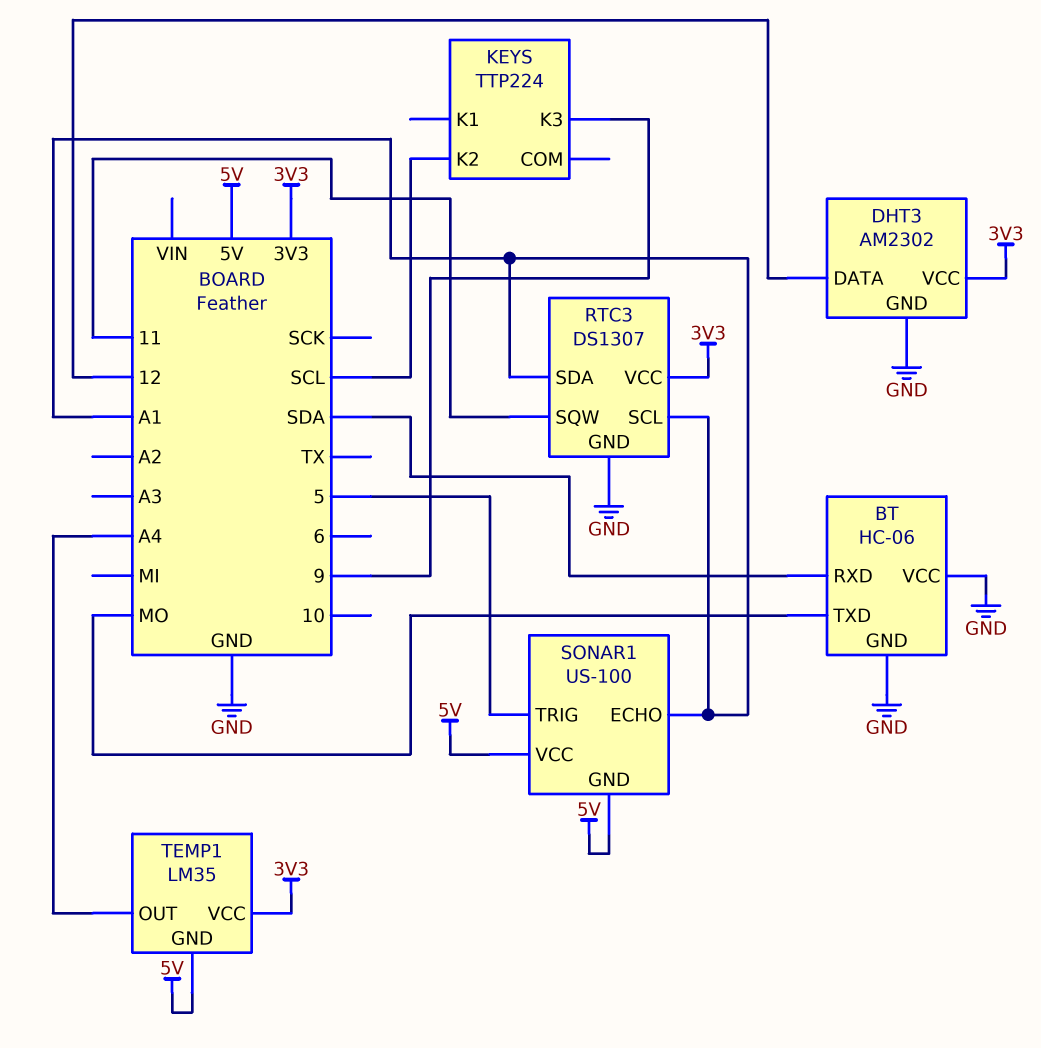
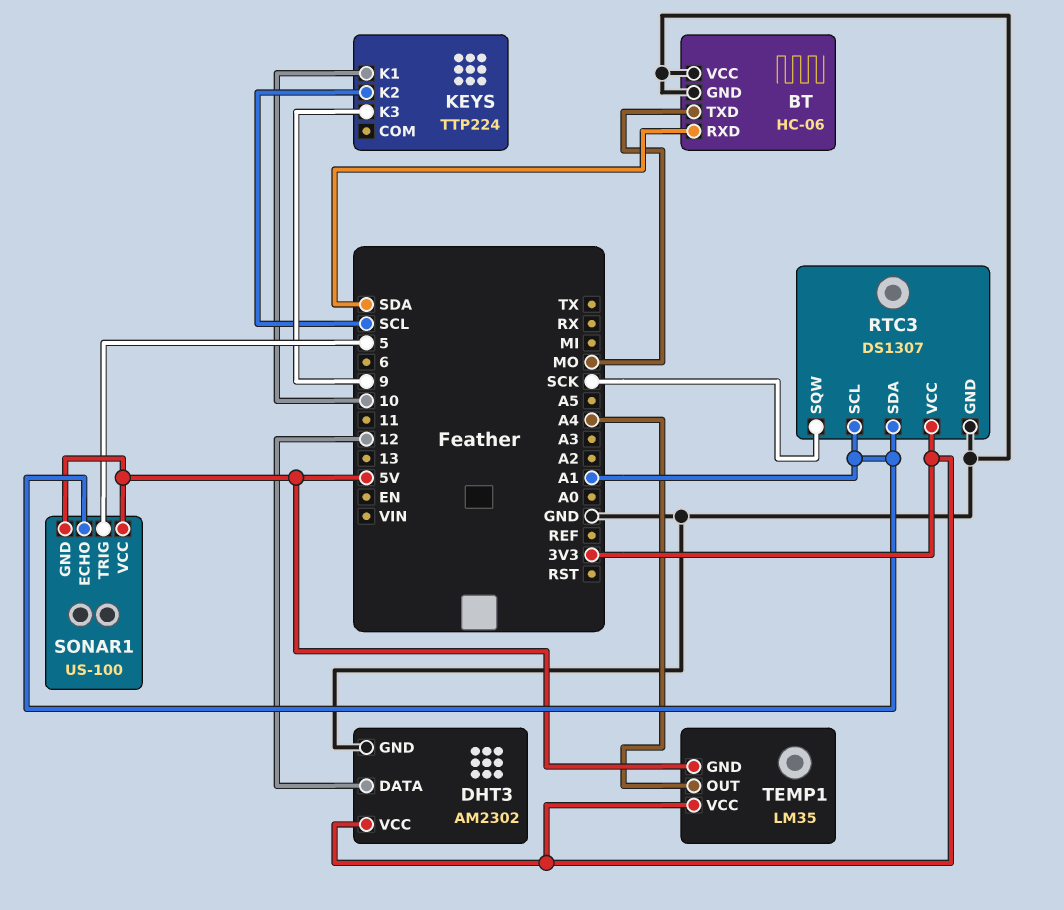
KEYS pin K1: none -> 10
RTC3 pin SQW: 11 -> SCK

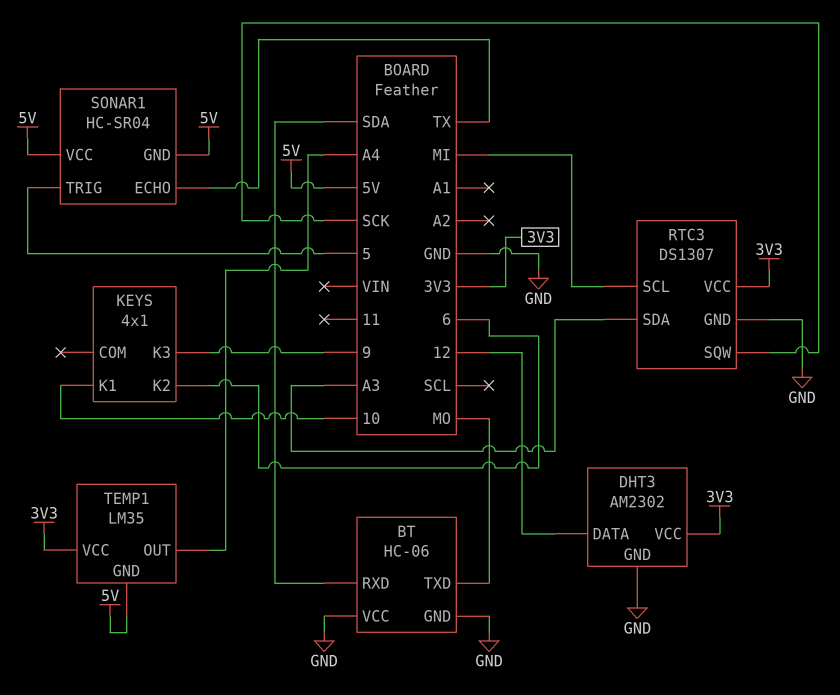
KEYS: TTP224 -> 4x1
KEYS pin K2: SCL -> 6
RTC3 pin SCL: A1 -> MI
RTC3 pin SDA: A1 -> A3
SONAR1: US-100 -> HC-SR04
SONAR1 pin ECHO: A1 -> TX

